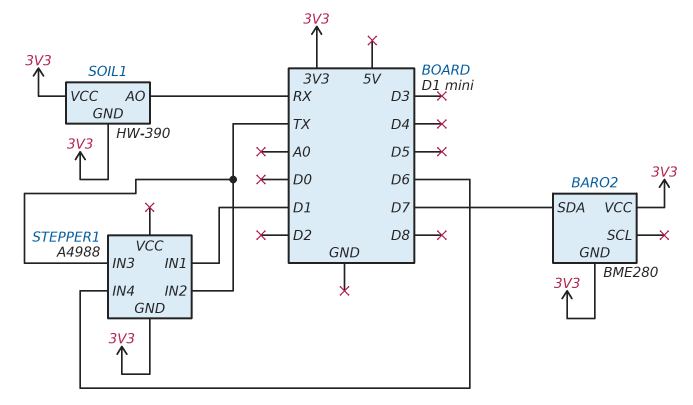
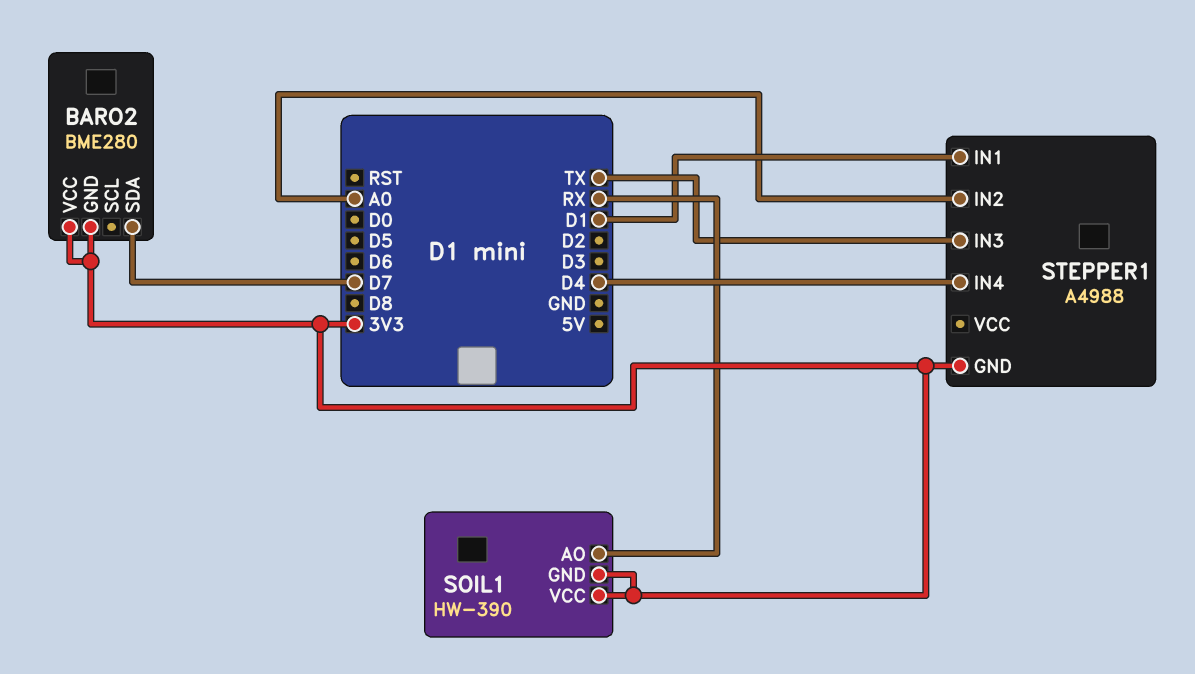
STEPPER1 pin IN2: TX -> A0
STEPPER1 pin IN4: D6 -> D4

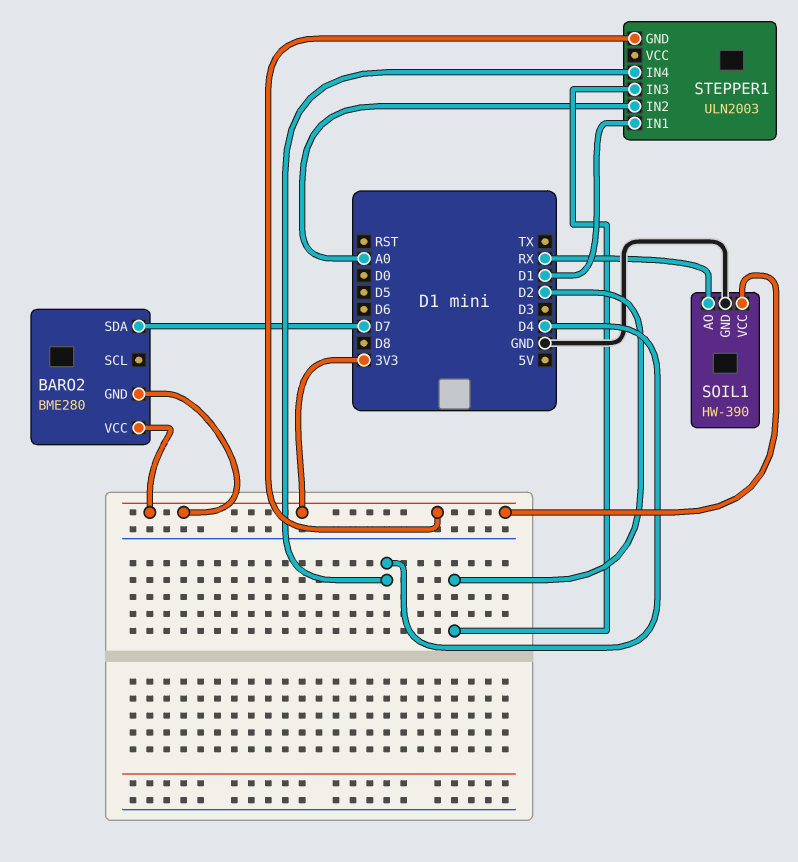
SOIL1 pin GND: 3V3 -> GND
STEPPER1: A4988 -> ULN2003
STEPPER1 pin IN3: TX -> D2

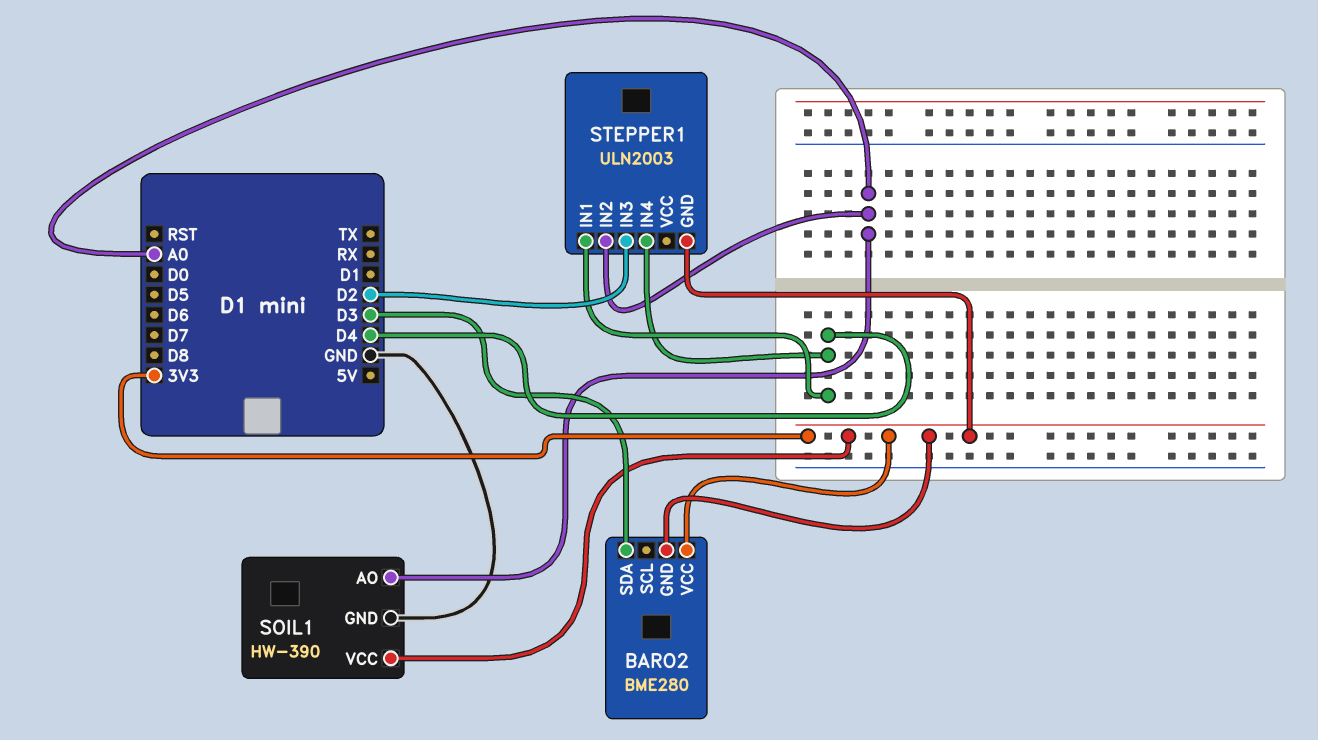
BARO2 pin SDA: D7 -> D3
SOIL1 pin AO: RX -> A0
STEPPER1 pin IN1: D1 -> D4

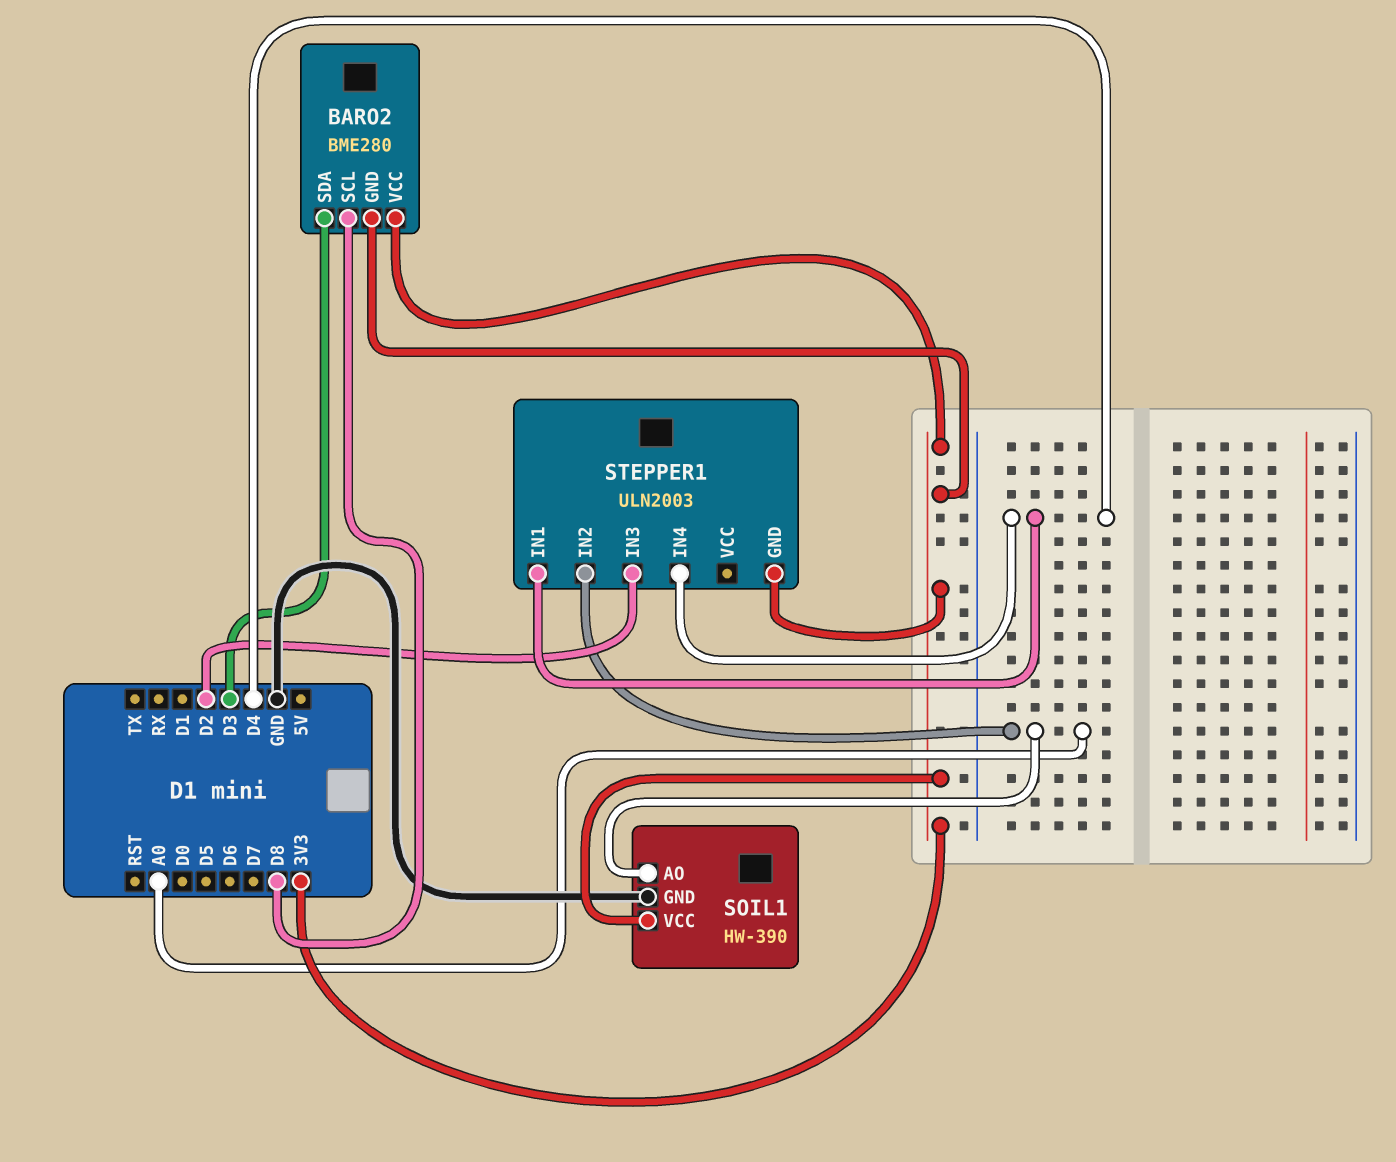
BARO2 pin SCL: none -> D8

